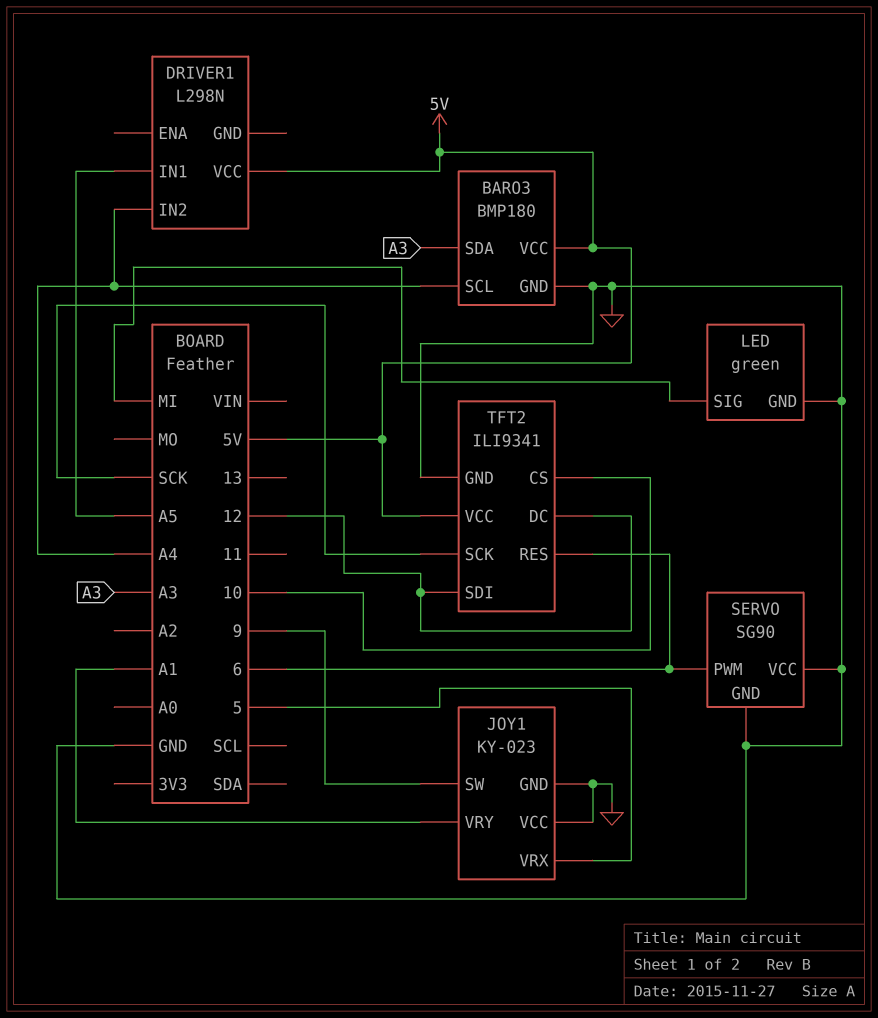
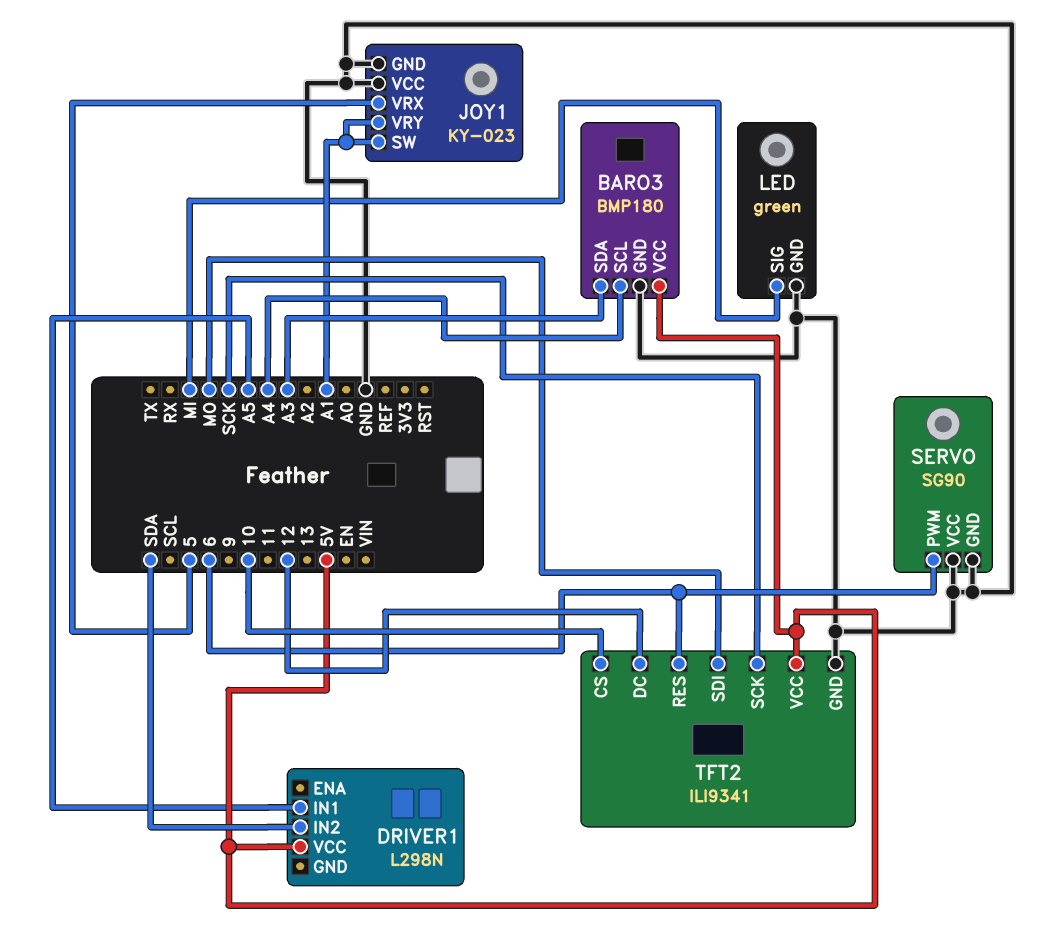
DRIVER1 pin IN2: A4 -> SDA
JOY1 pin SW: 9 -> A1
TFT2 pin SDI: 12 -> MO

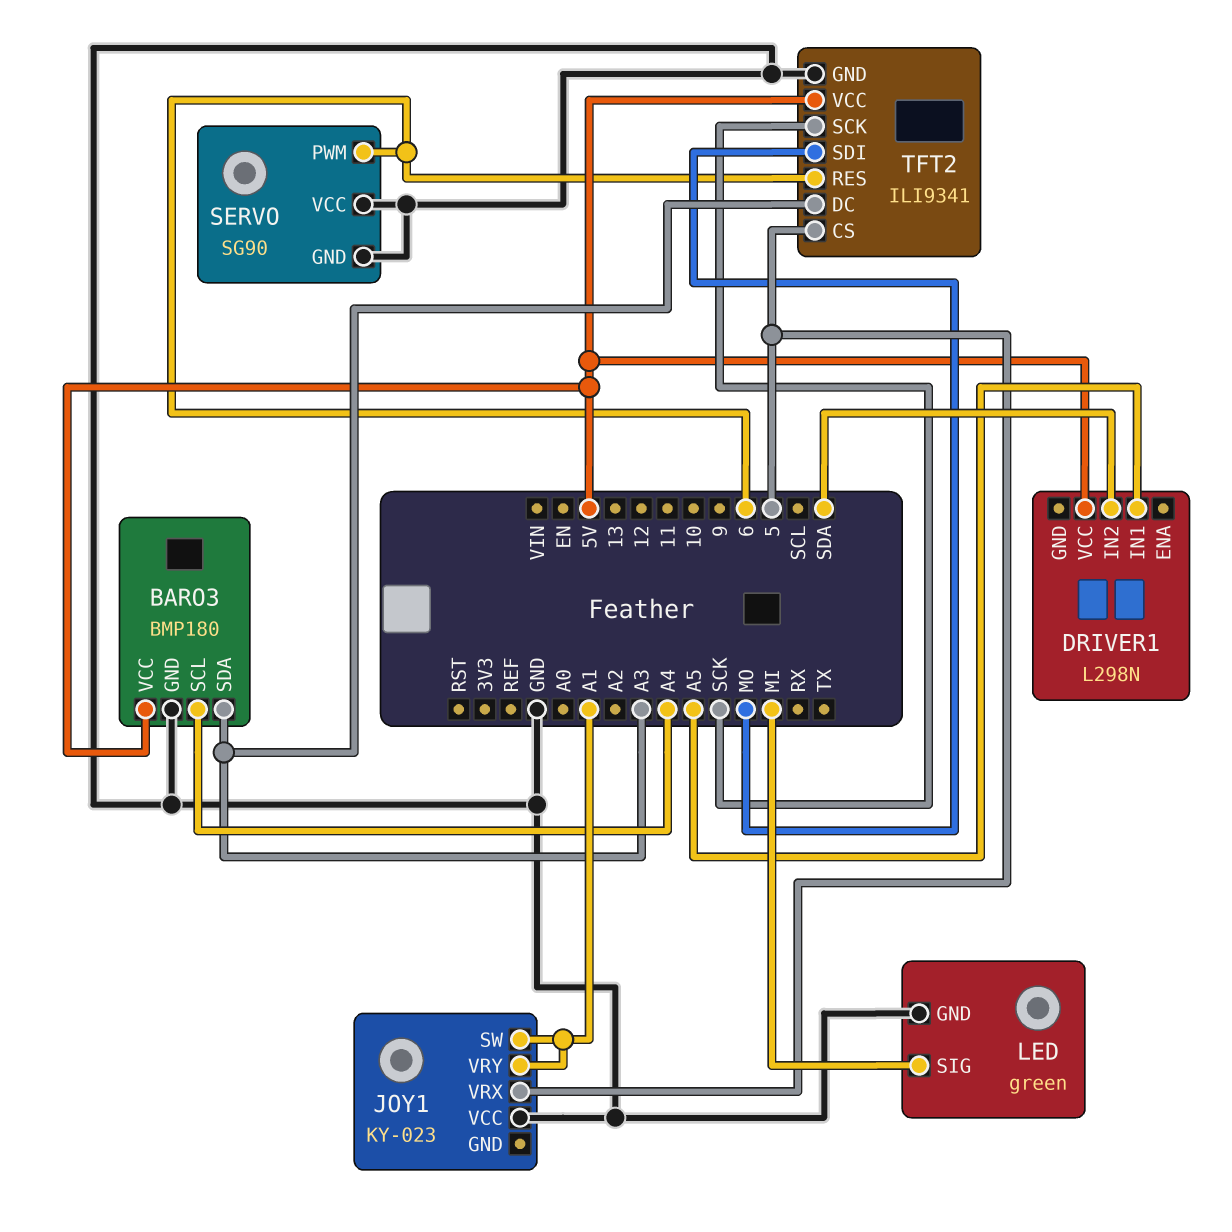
JOY1 pin GND: GND -> none
TFT2 pin CS: 10 -> 5
TFT2 pin DC: 12 -> A3

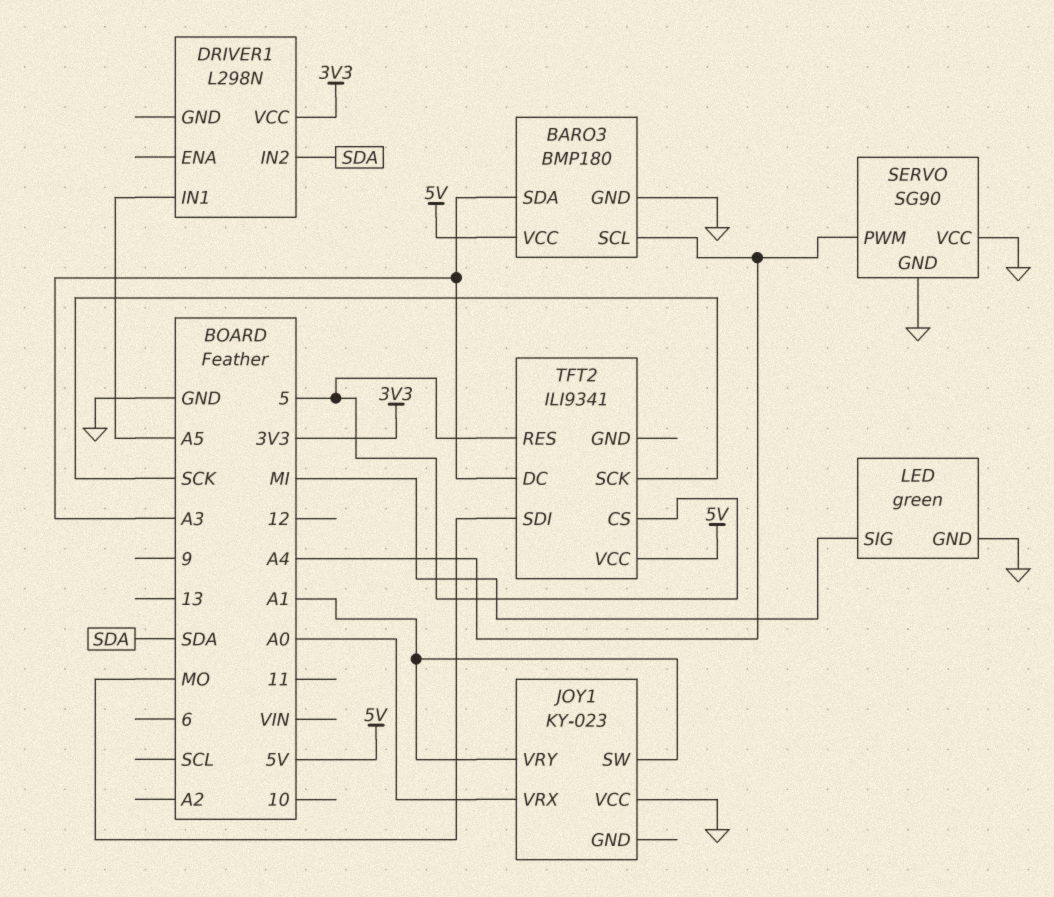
DRIVER1 pin VCC: 5V -> 3V3
JOY1 pin VRX: 5 -> A0
SERVO pin PWM: 6 -> A4
TFT2 pin GND: GND -> none
TFT2 pin RES: 6 -> 5

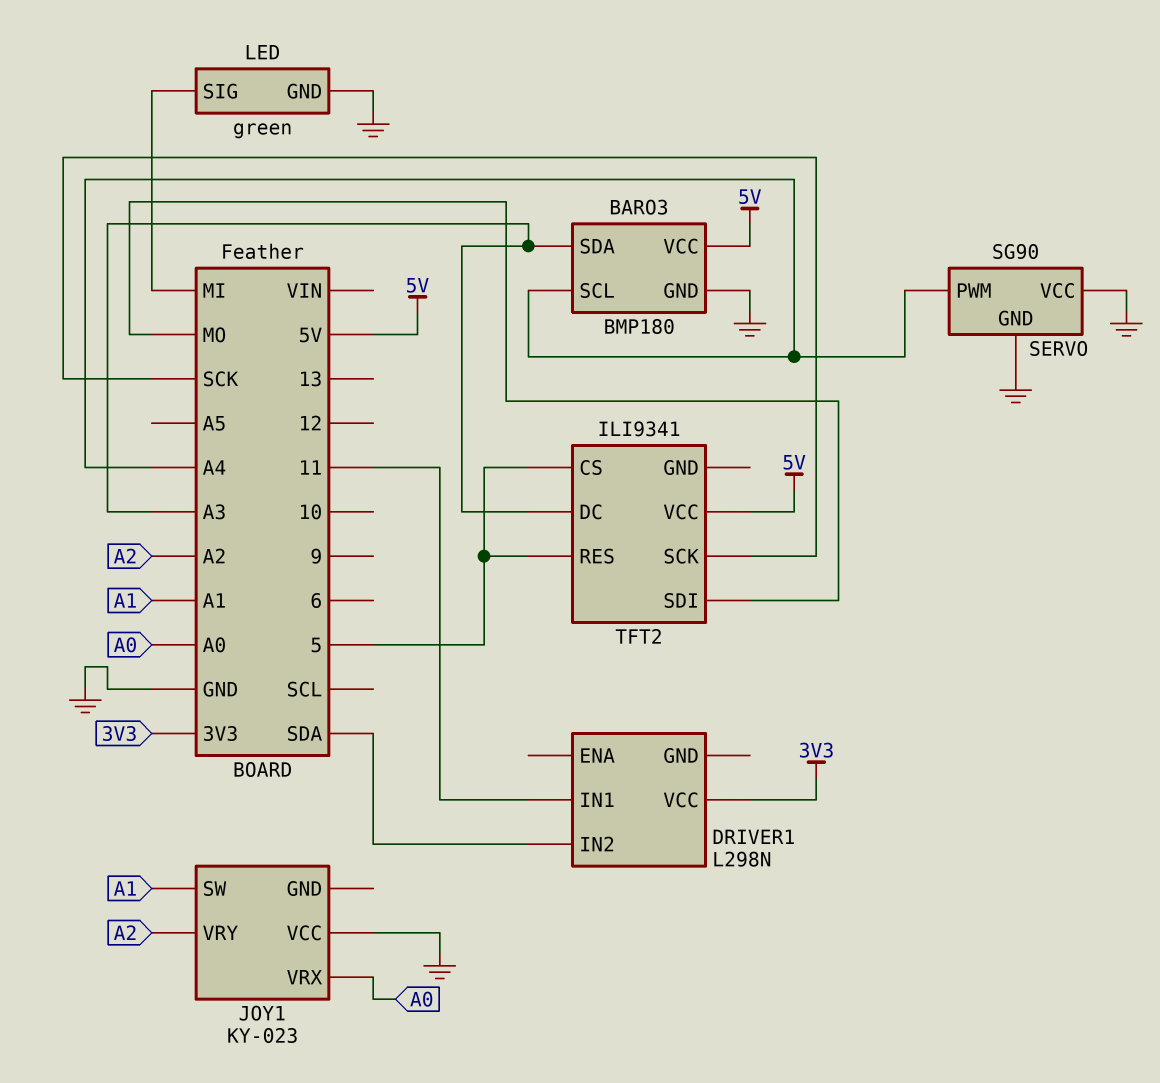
DRIVER1 pin IN1: A5 -> 11
JOY1 pin VRY: A1 -> A2

